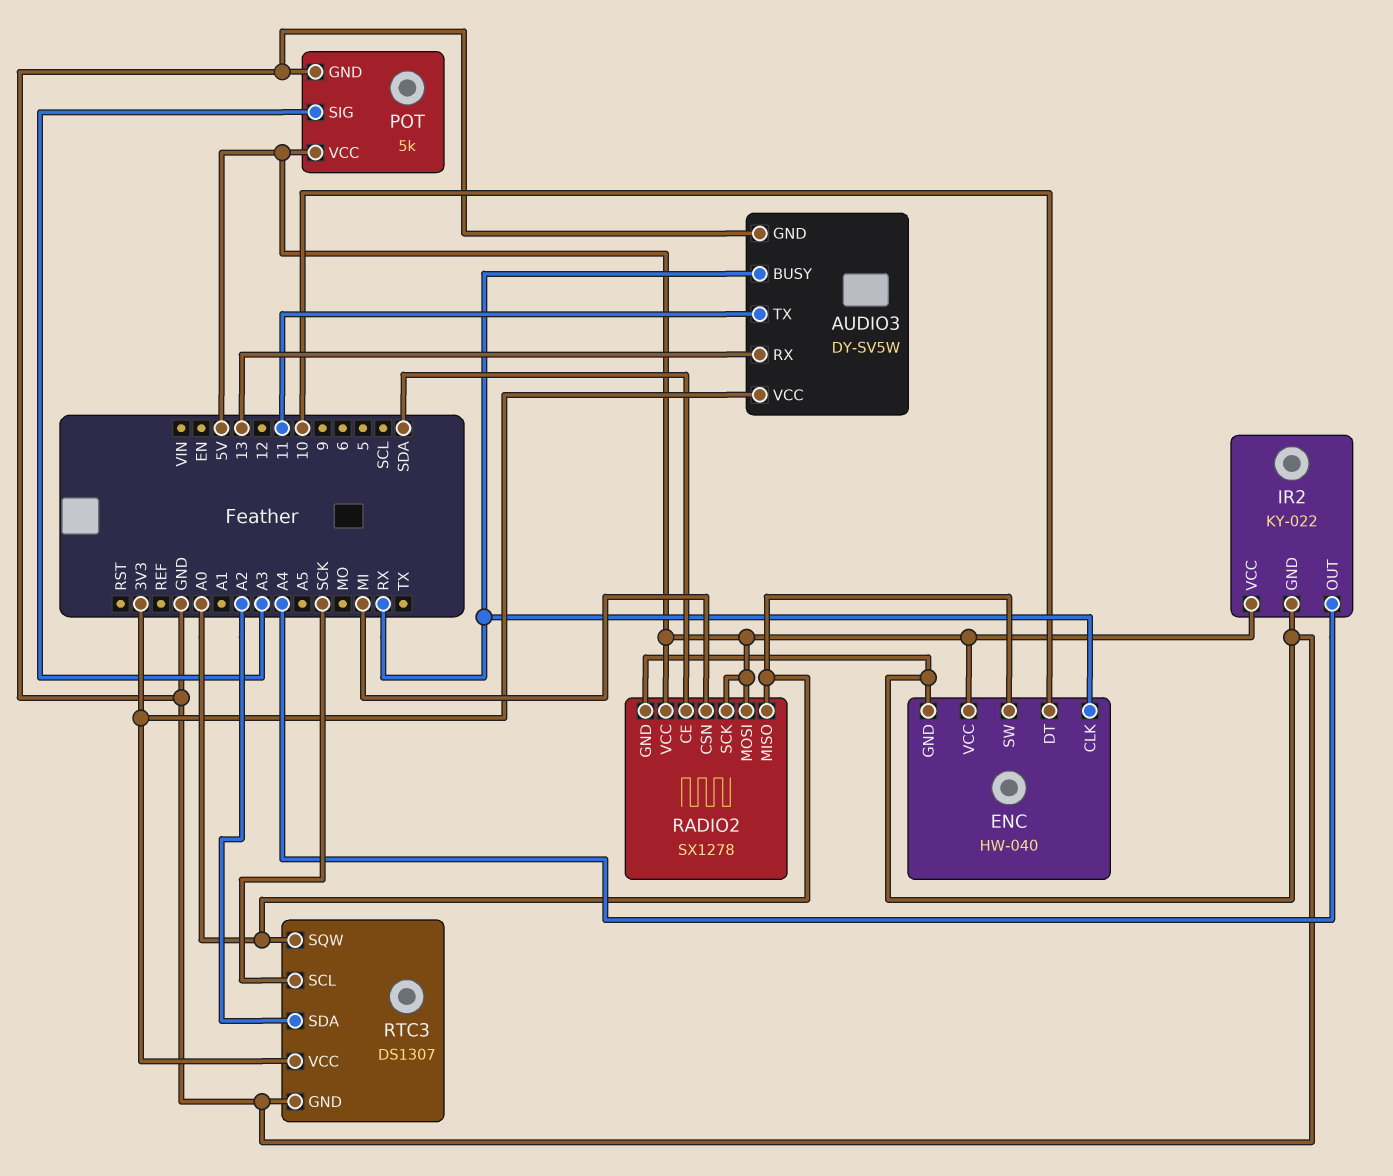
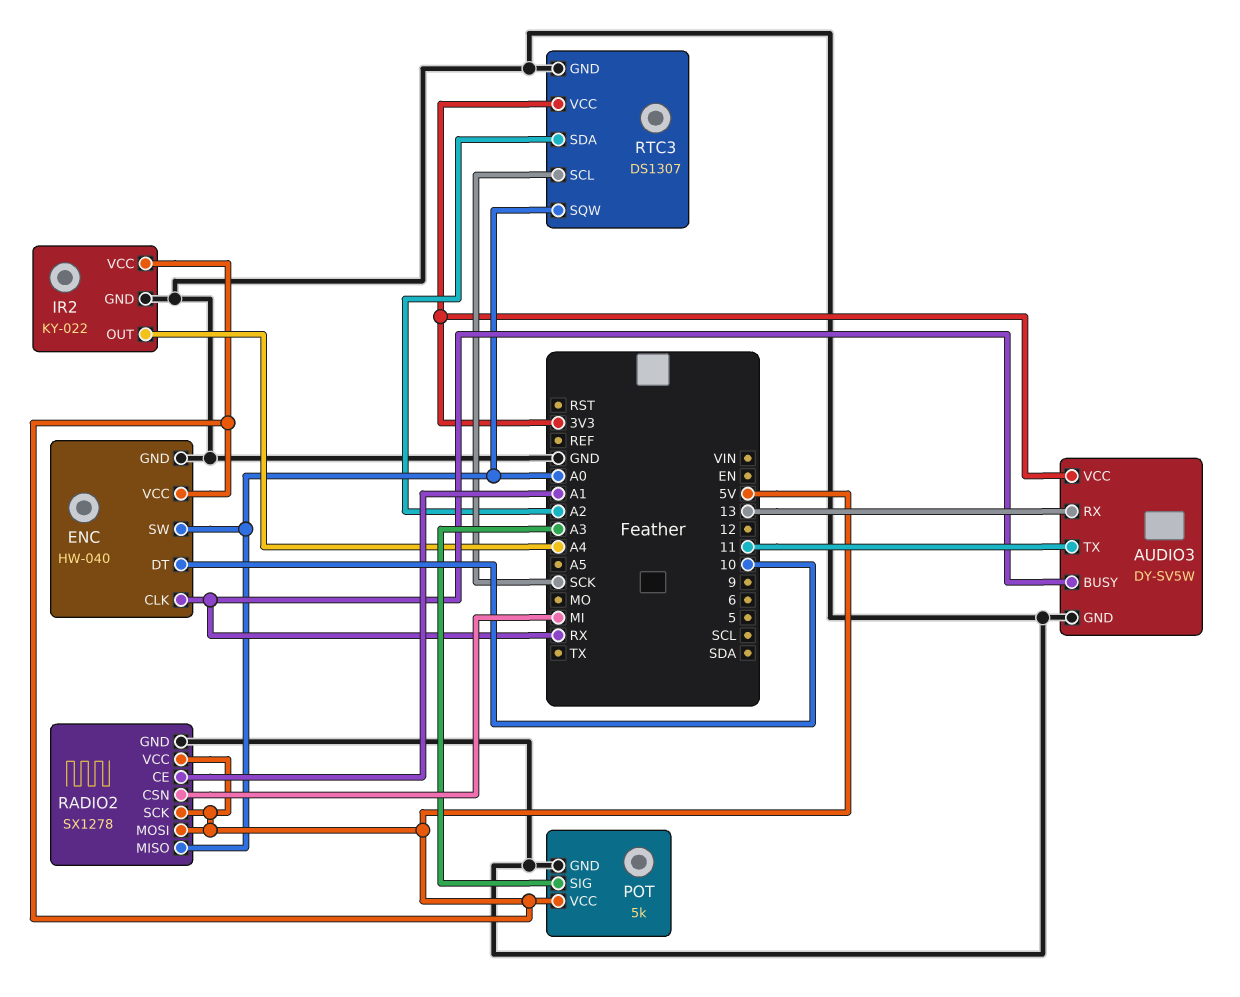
RADIO2 pin CE: SDA -> A1

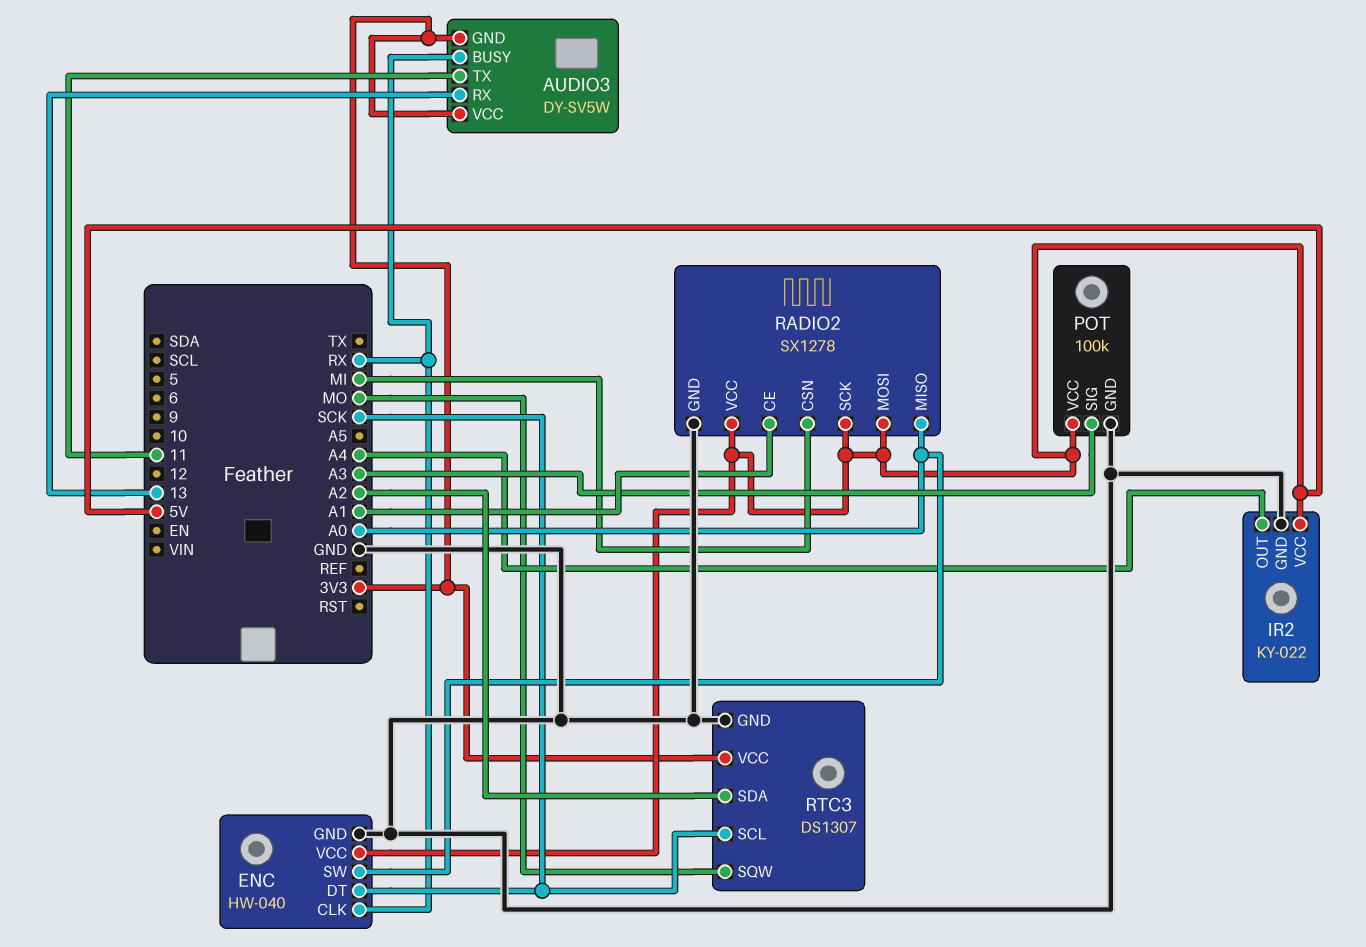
AUDIO3 pin GND: GND -> 3V3
ENC pin DT: 10 -> SCK
POT: 5k -> 100k
RTC3 pin SQW: A0 -> MO

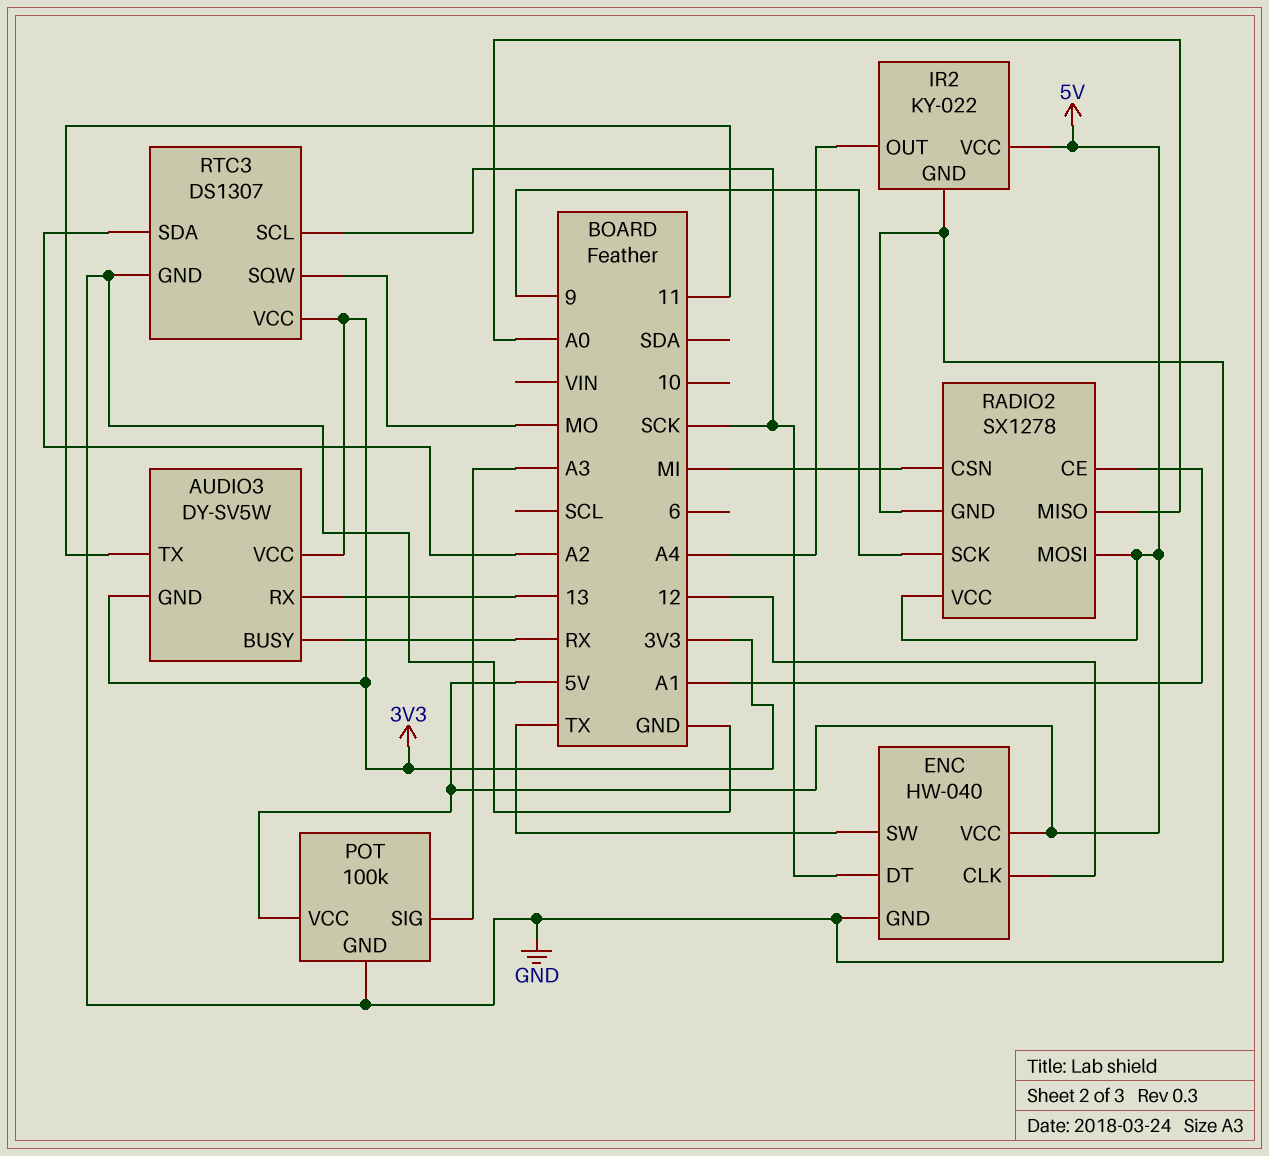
ENC pin CLK: RX -> 12
ENC pin SW: A0 -> TX
RADIO2 pin SCK: 5V -> 9

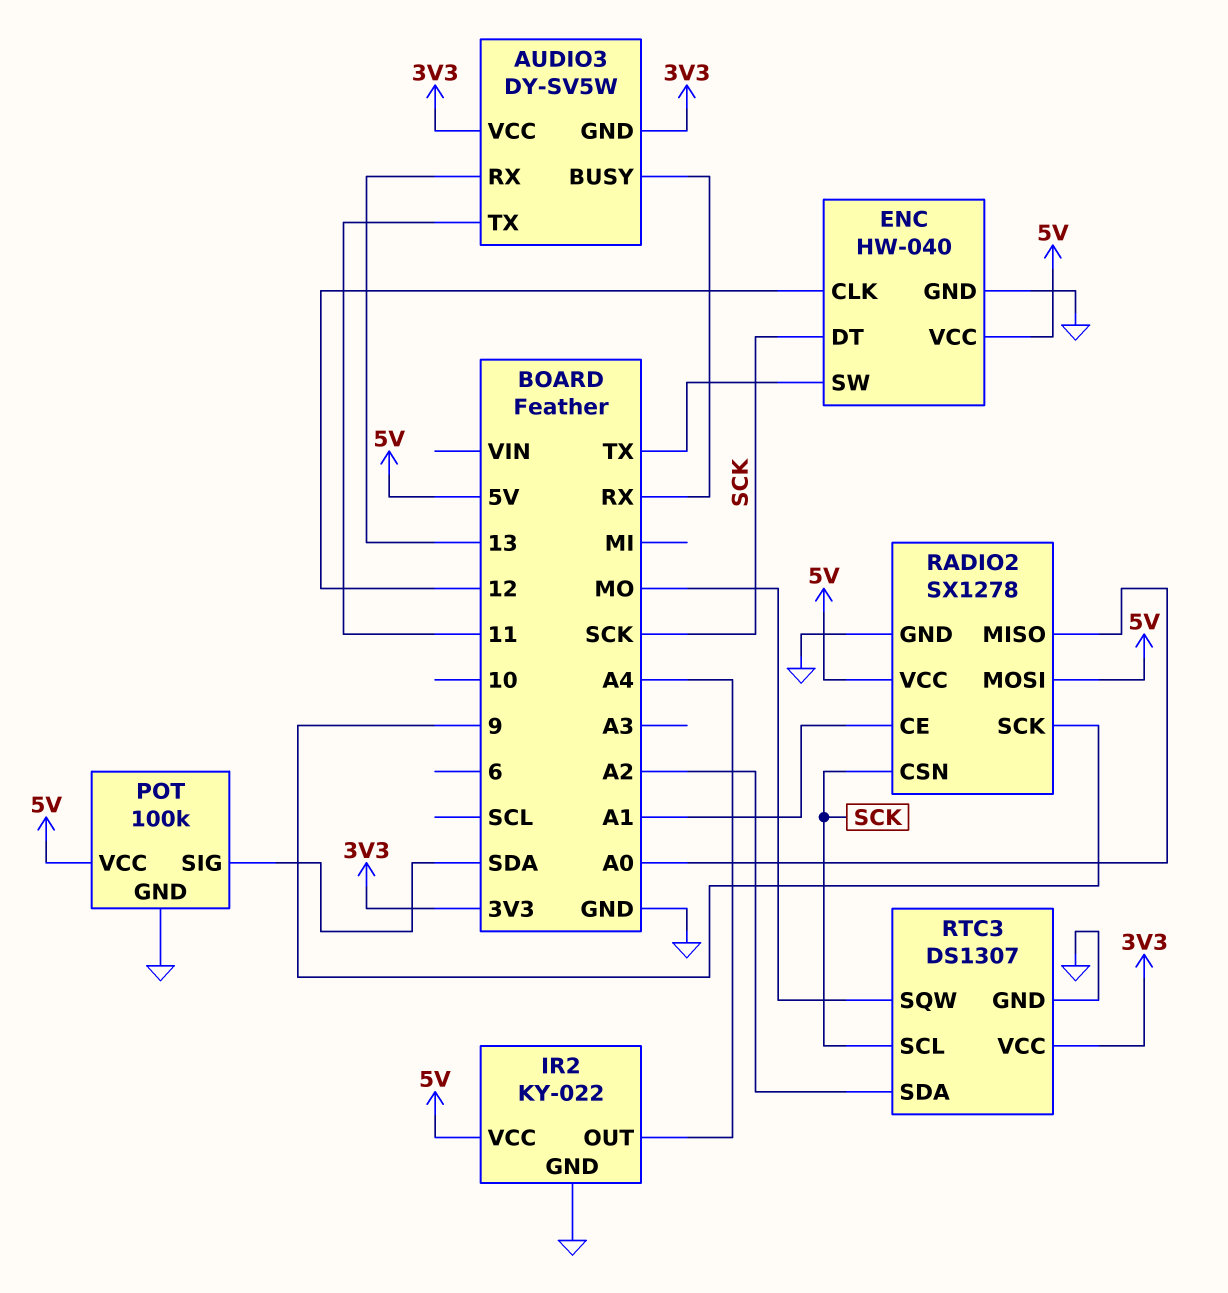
POT pin SIG: A3 -> SDA
RADIO2 pin CSN: MI -> SCK

